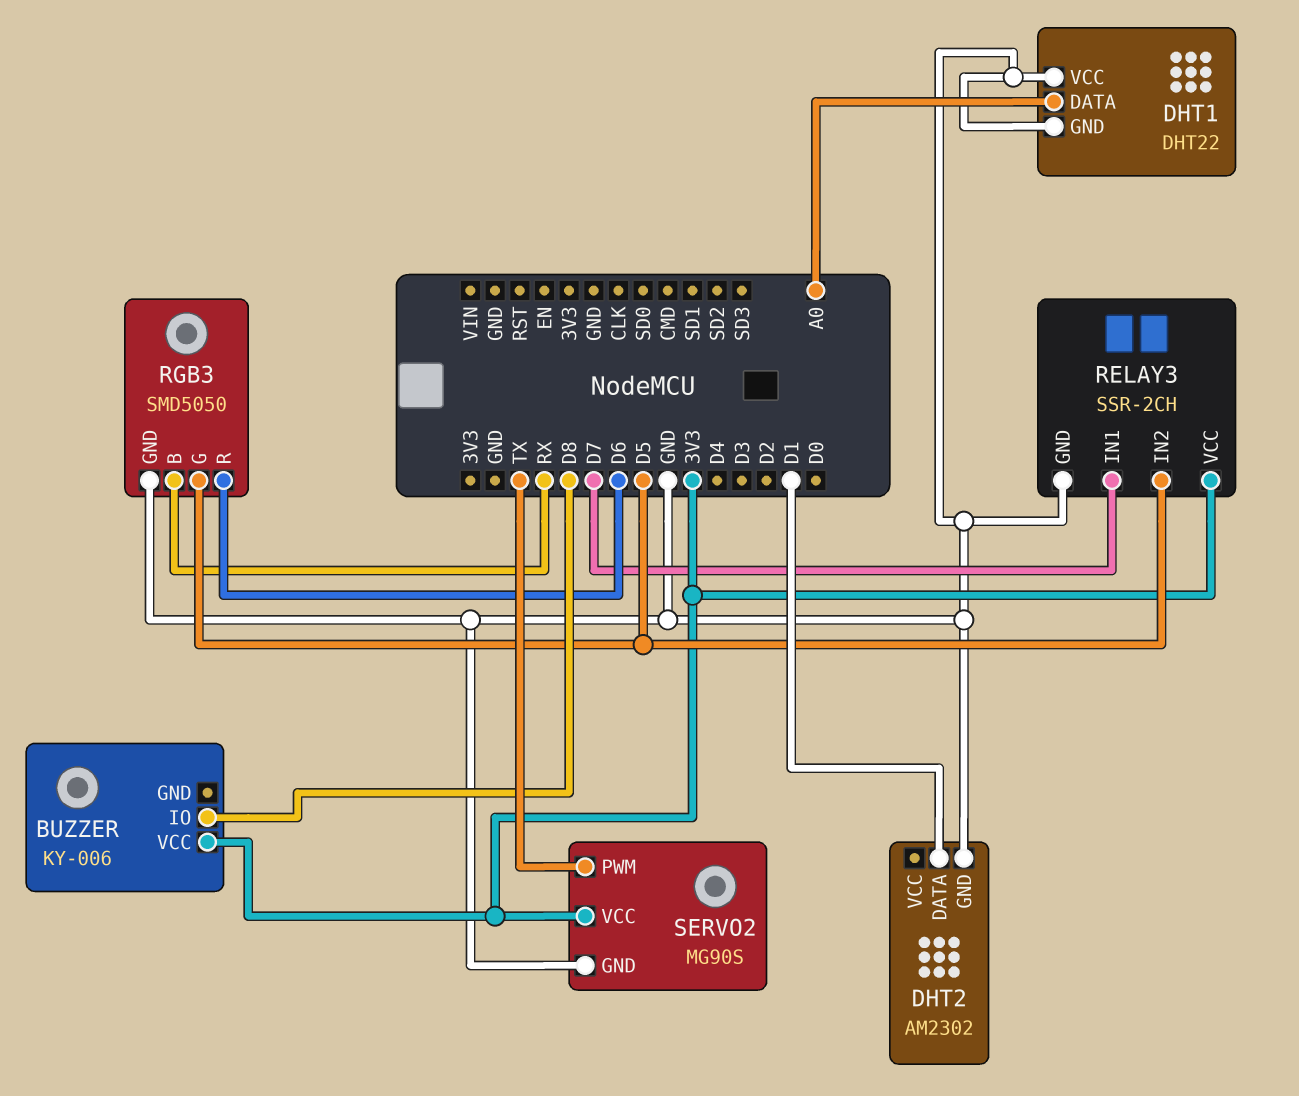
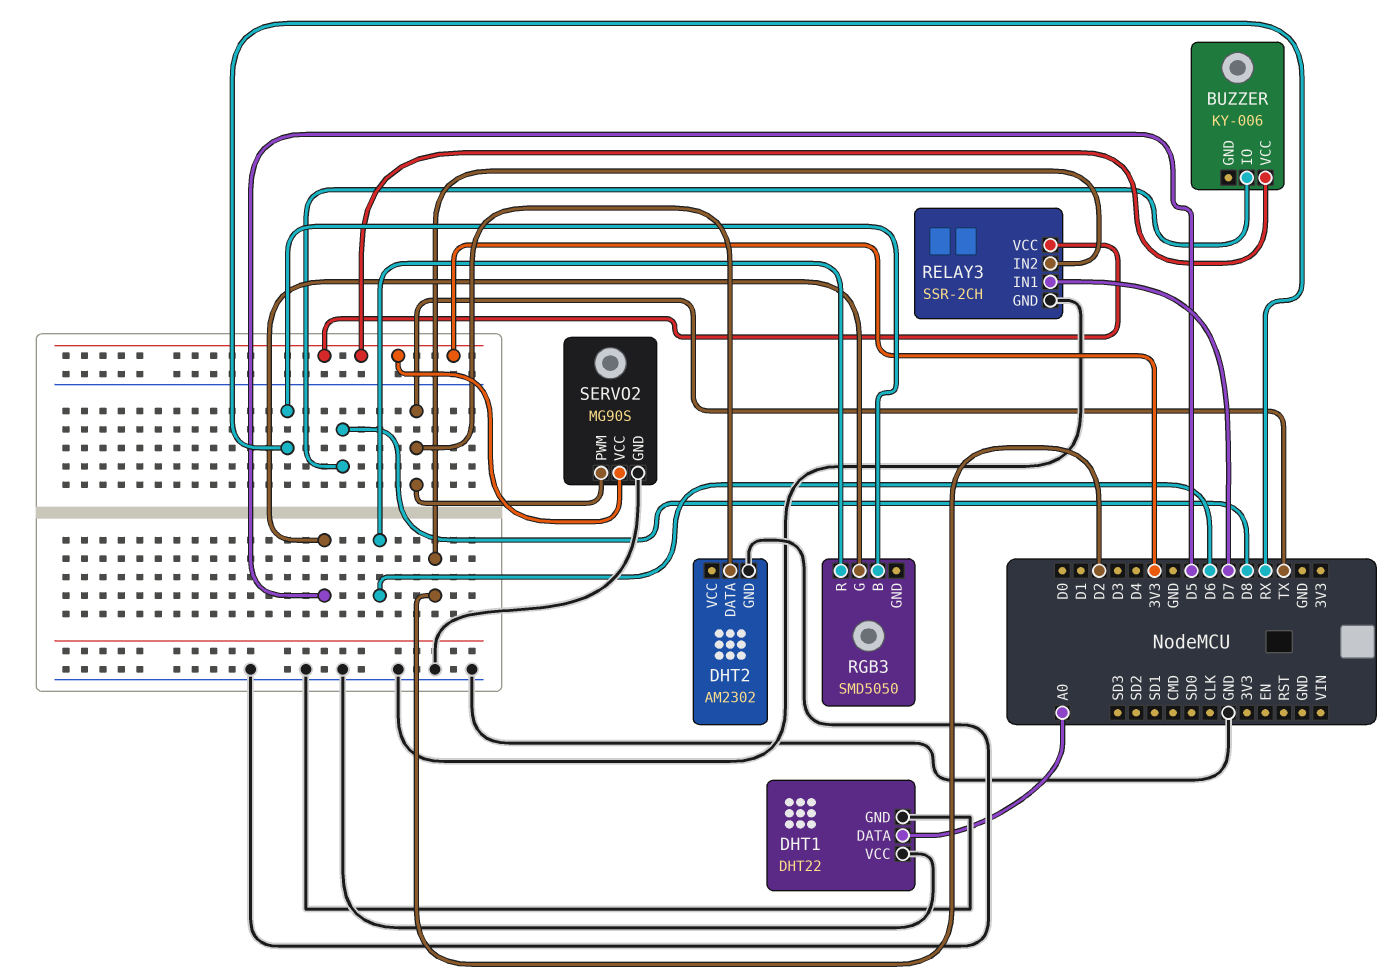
DHT2 pin DATA: D1 -> TX
RELAY3 pin IN2: D5 -> D2
RGB3 pin GND: GND -> none

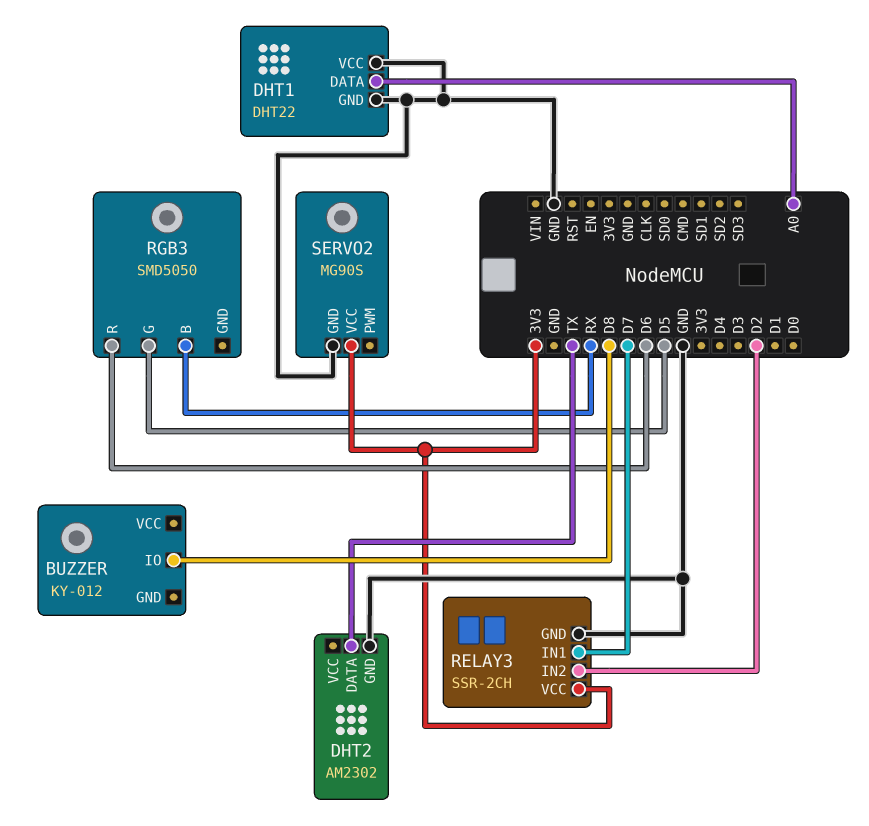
BUZZER: KY-006 -> KY-012
BUZZER pin VCC: 3V3 -> none
SERVO2 pin PWM: TX -> none

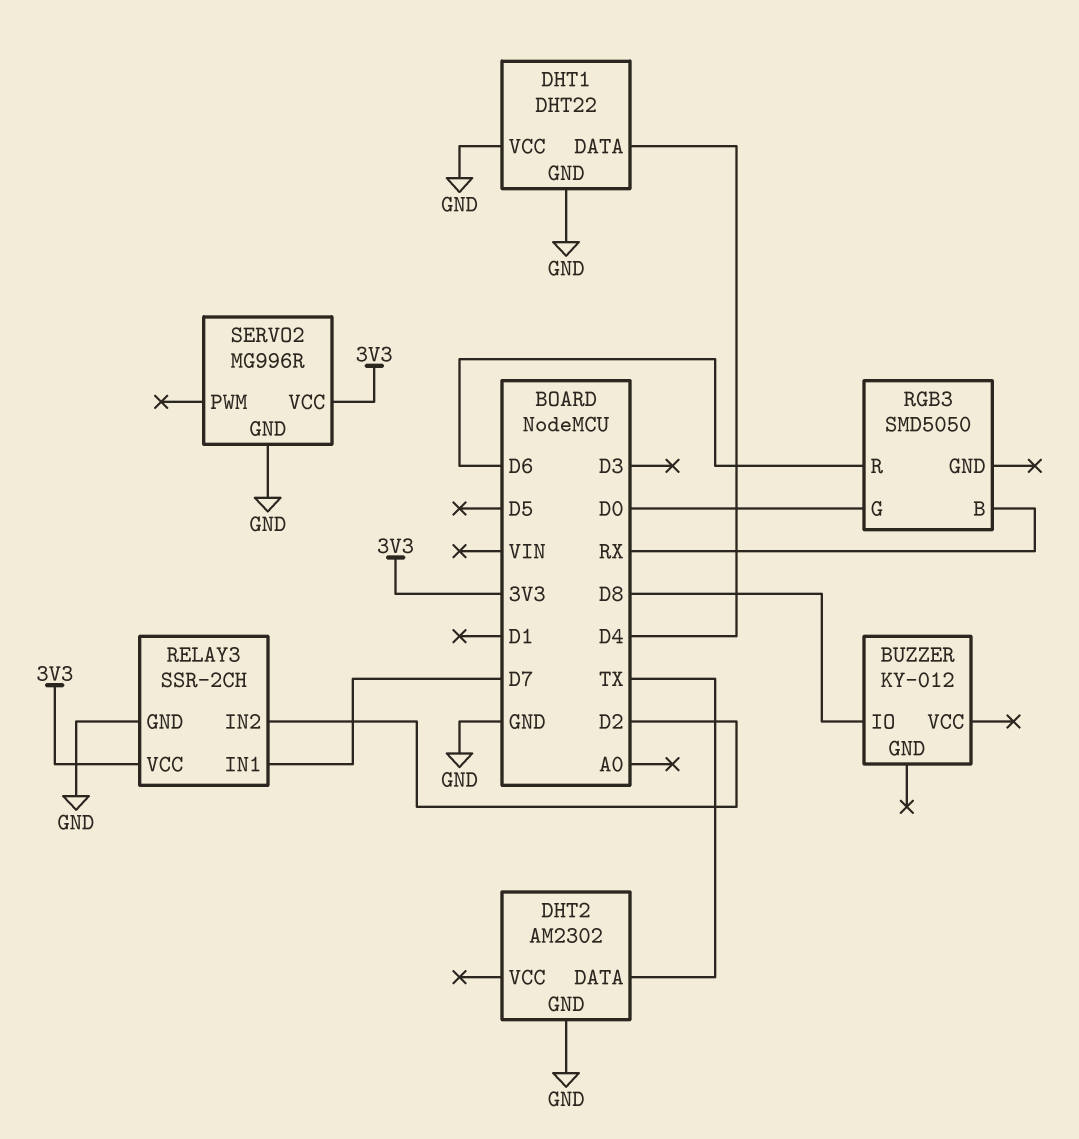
DHT1 pin DATA: A0 -> D4
RGB3 pin G: D5 -> D0
SERVO2: MG90S -> MG996R

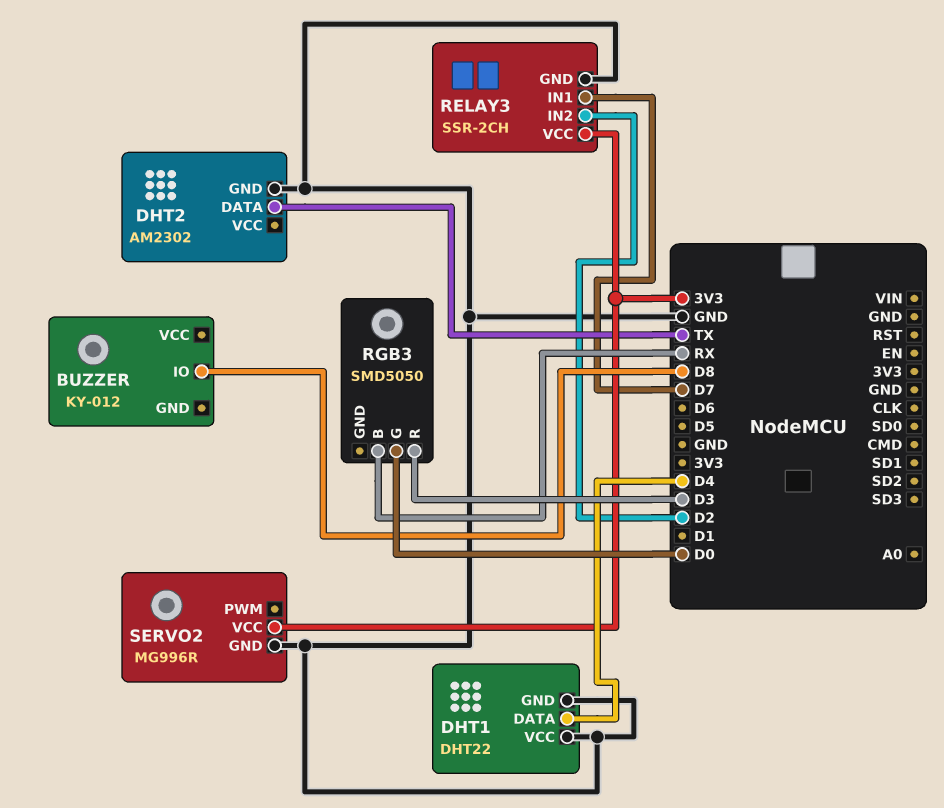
RGB3 pin R: D6 -> D3

